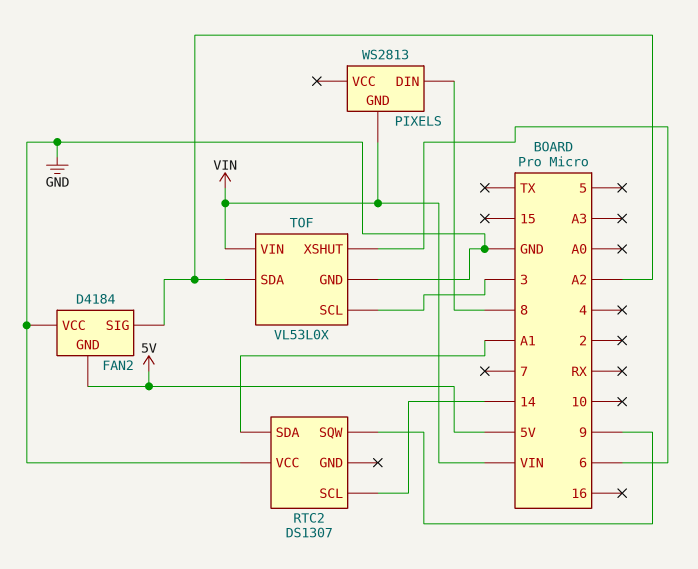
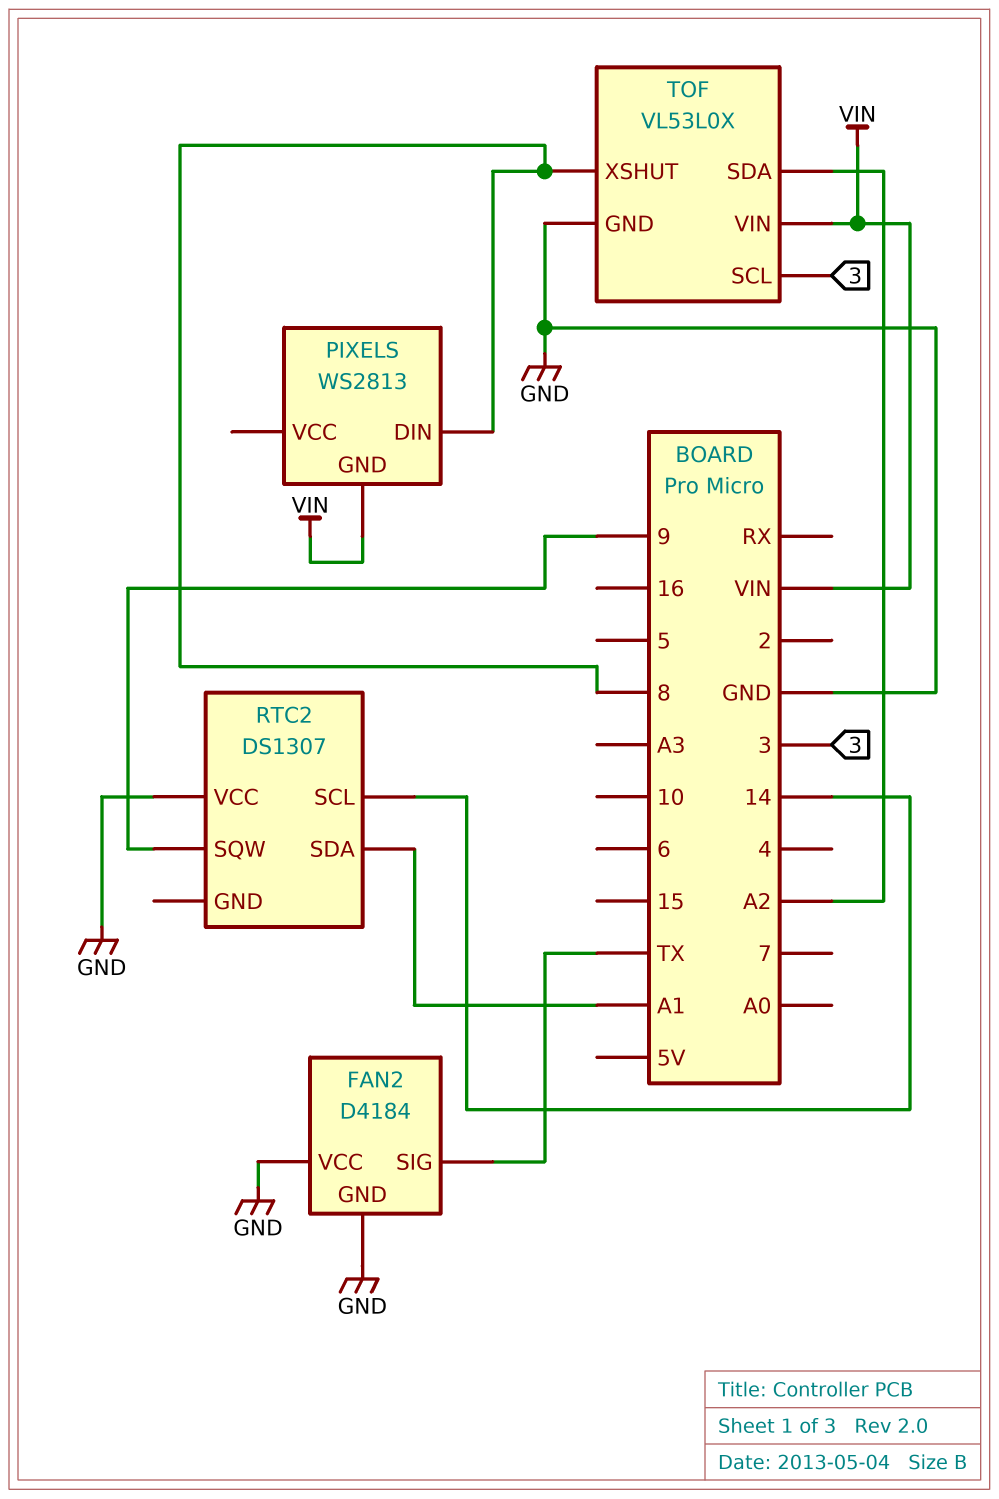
FAN2 pin GND: 5V -> GND
FAN2 pin SIG: A2 -> TX
TOF pin XSHUT: 6 -> 8

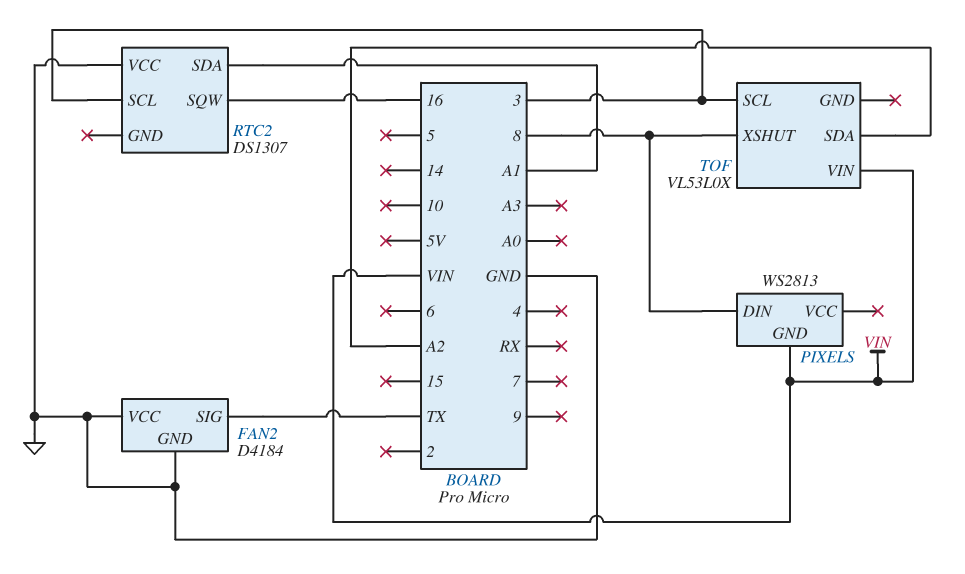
RTC2 pin SCL: 14 -> 3
RTC2 pin SQW: 9 -> 16
TOF pin GND: GND -> none

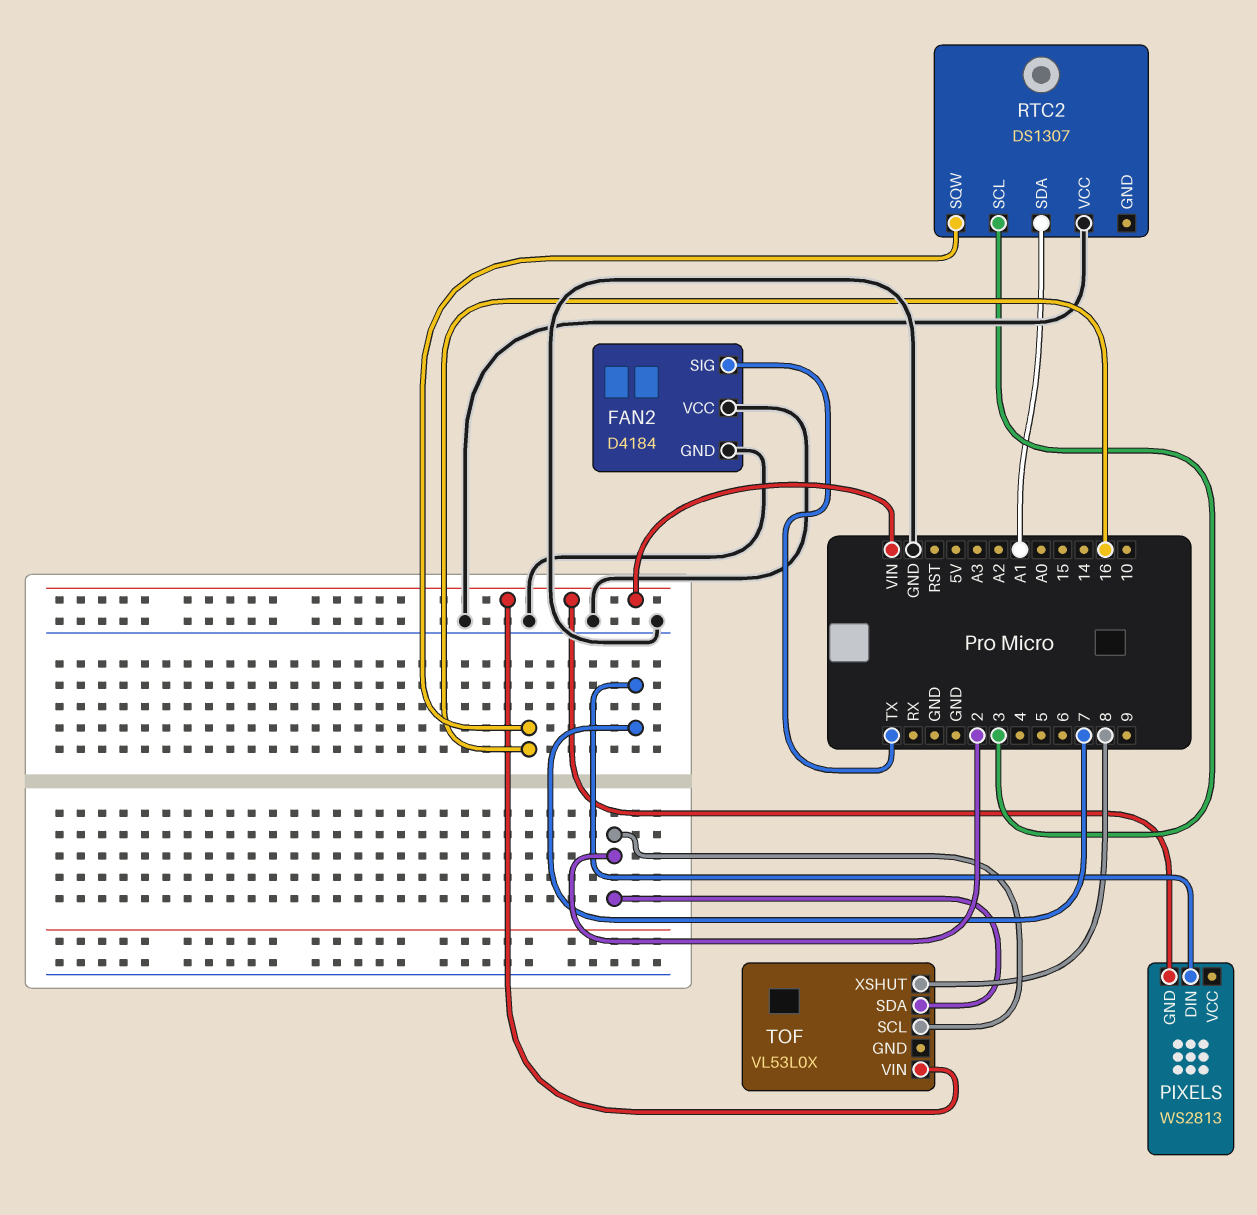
PIXELS pin DIN: 8 -> 7
TOF pin SCL: 3 -> 2
TOF pin SDA: A2 -> 2

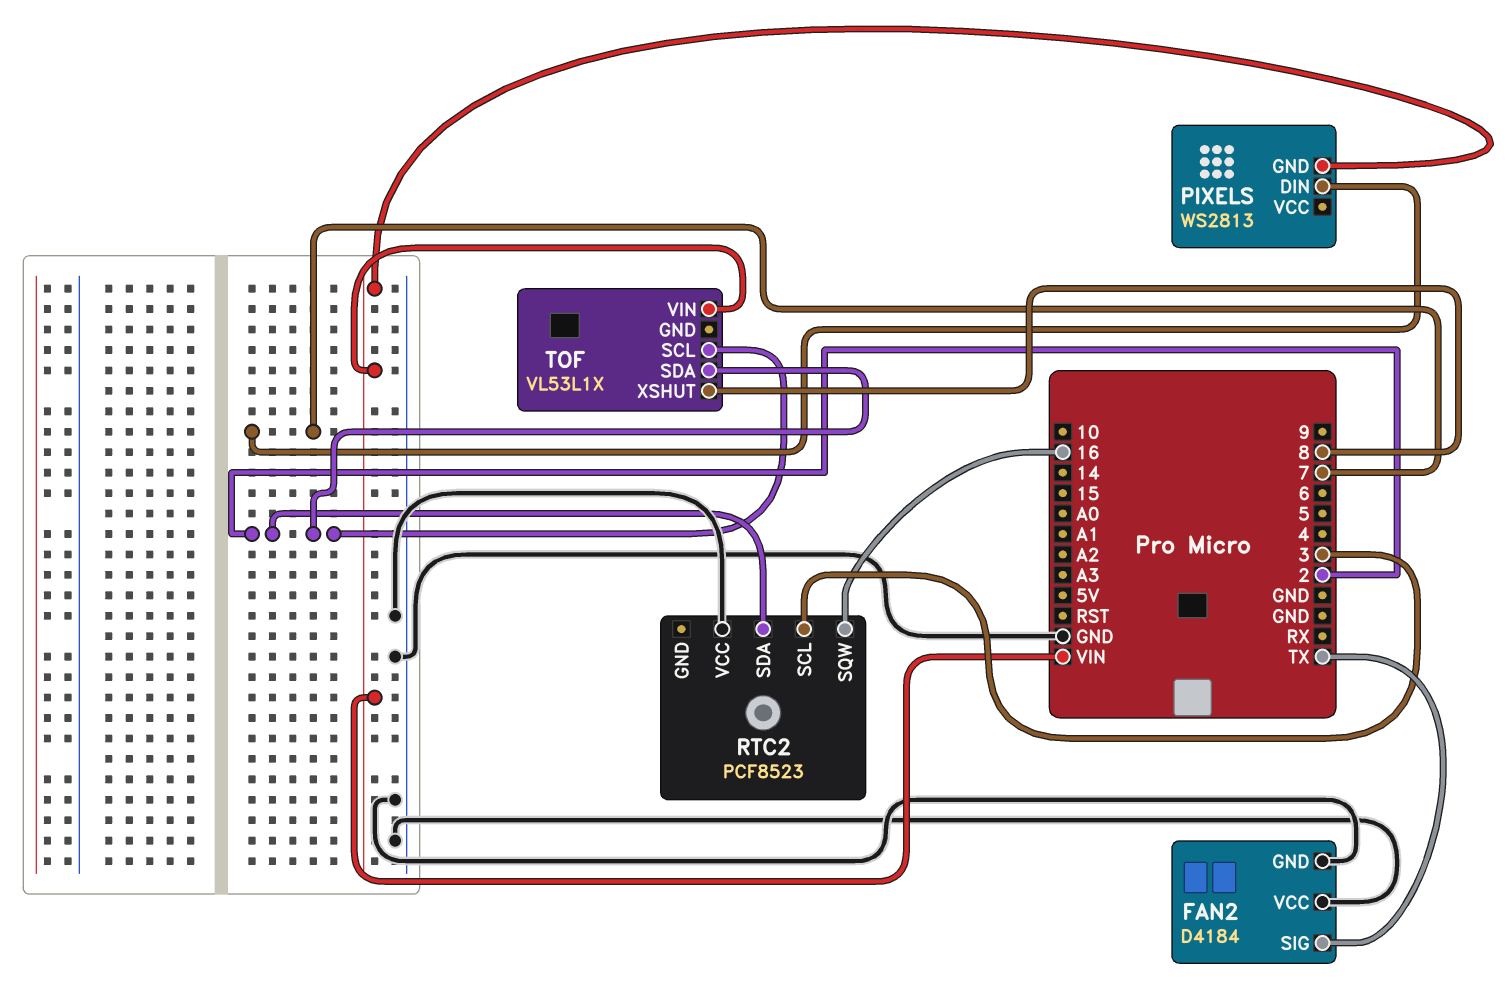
RTC2: DS1307 -> PCF8523
RTC2 pin SDA: A1 -> 2
TOF: VL53L0X -> VL53L1X

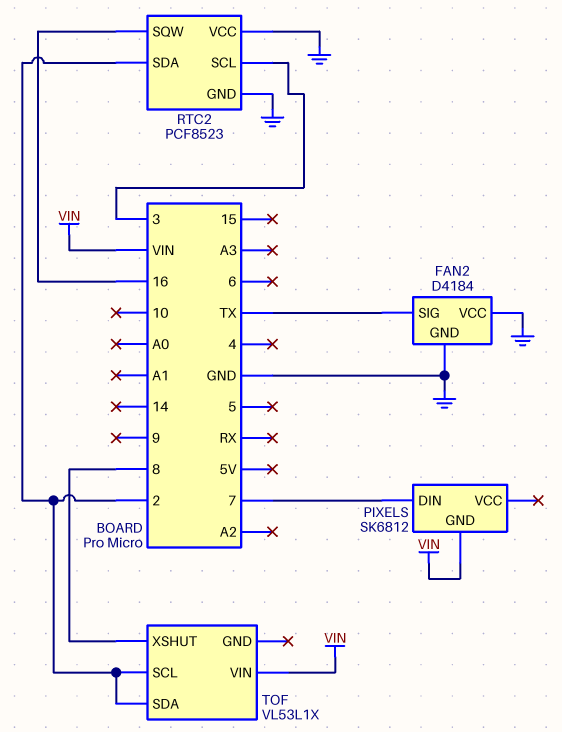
PIXELS: WS2813 -> SK6812
RTC2 pin GND: none -> GND

